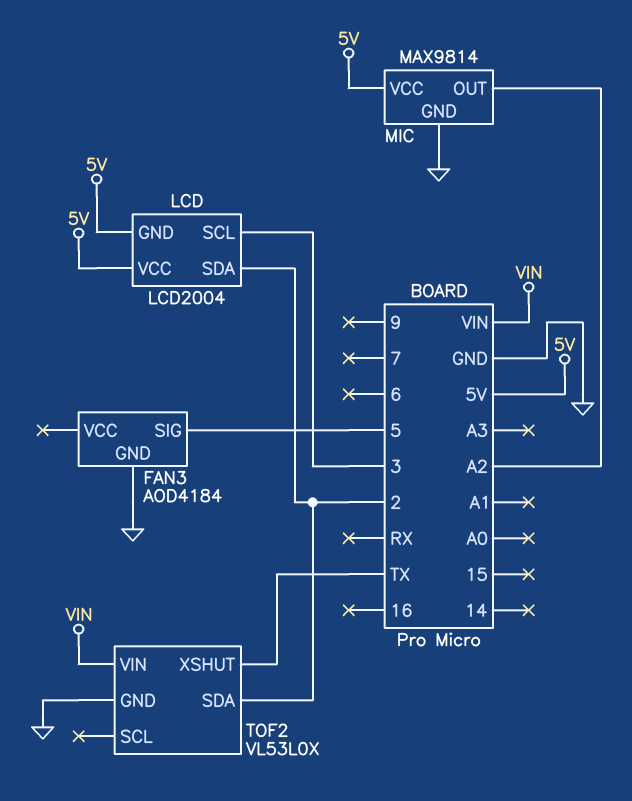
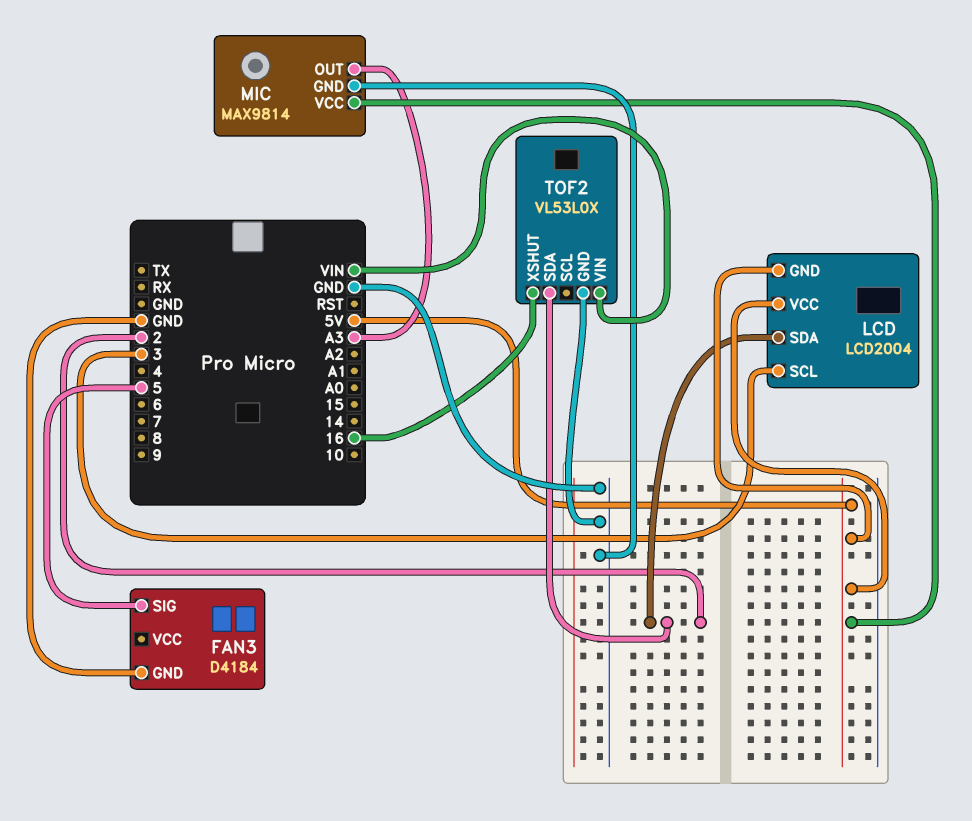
FAN3: AOD4184 -> D4184
MIC pin OUT: A2 -> A3
TOF2 pin XSHUT: TX -> 16

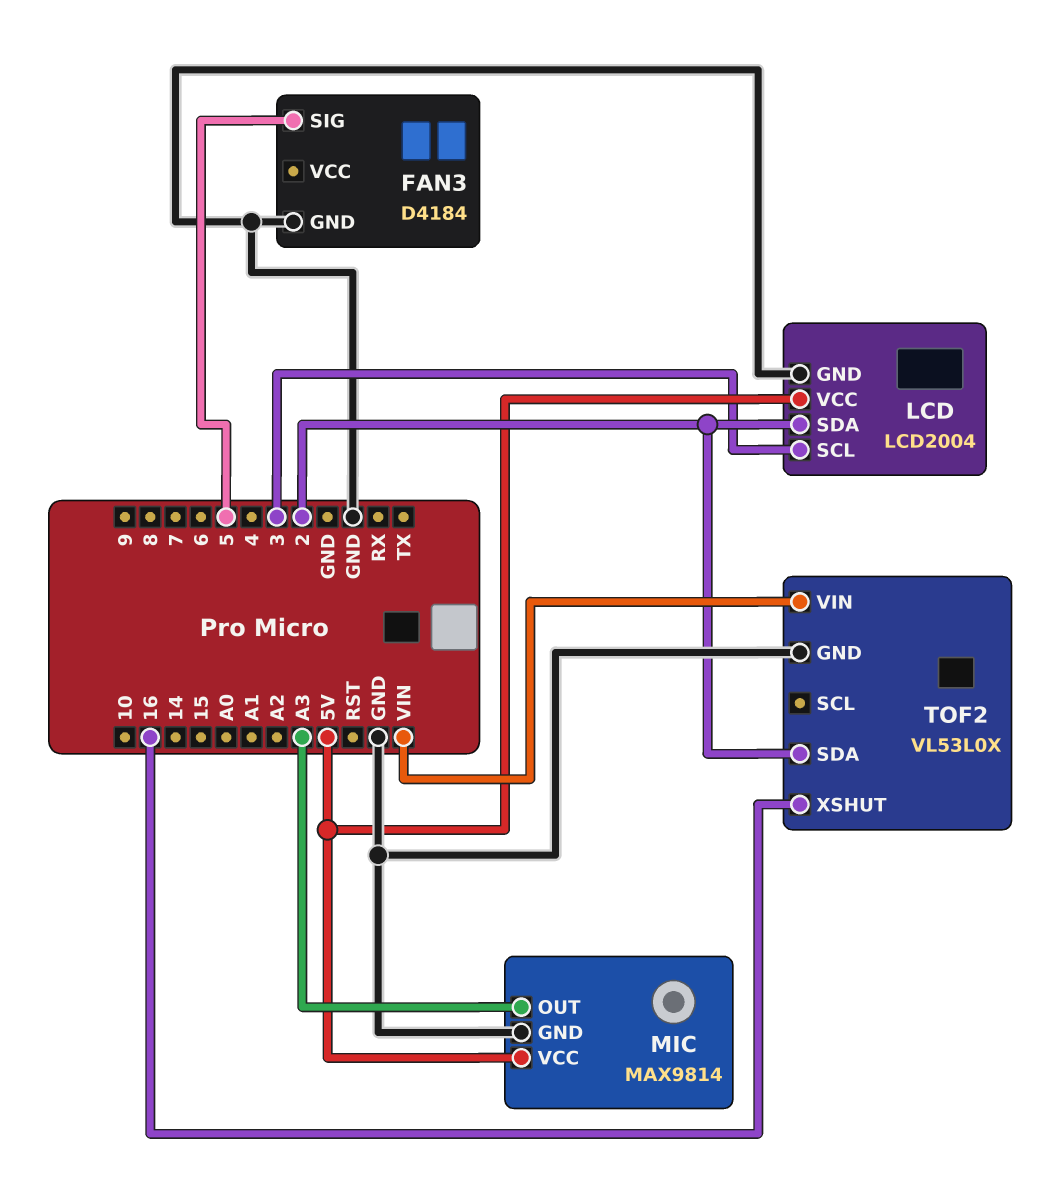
LCD pin GND: 5V -> GND

